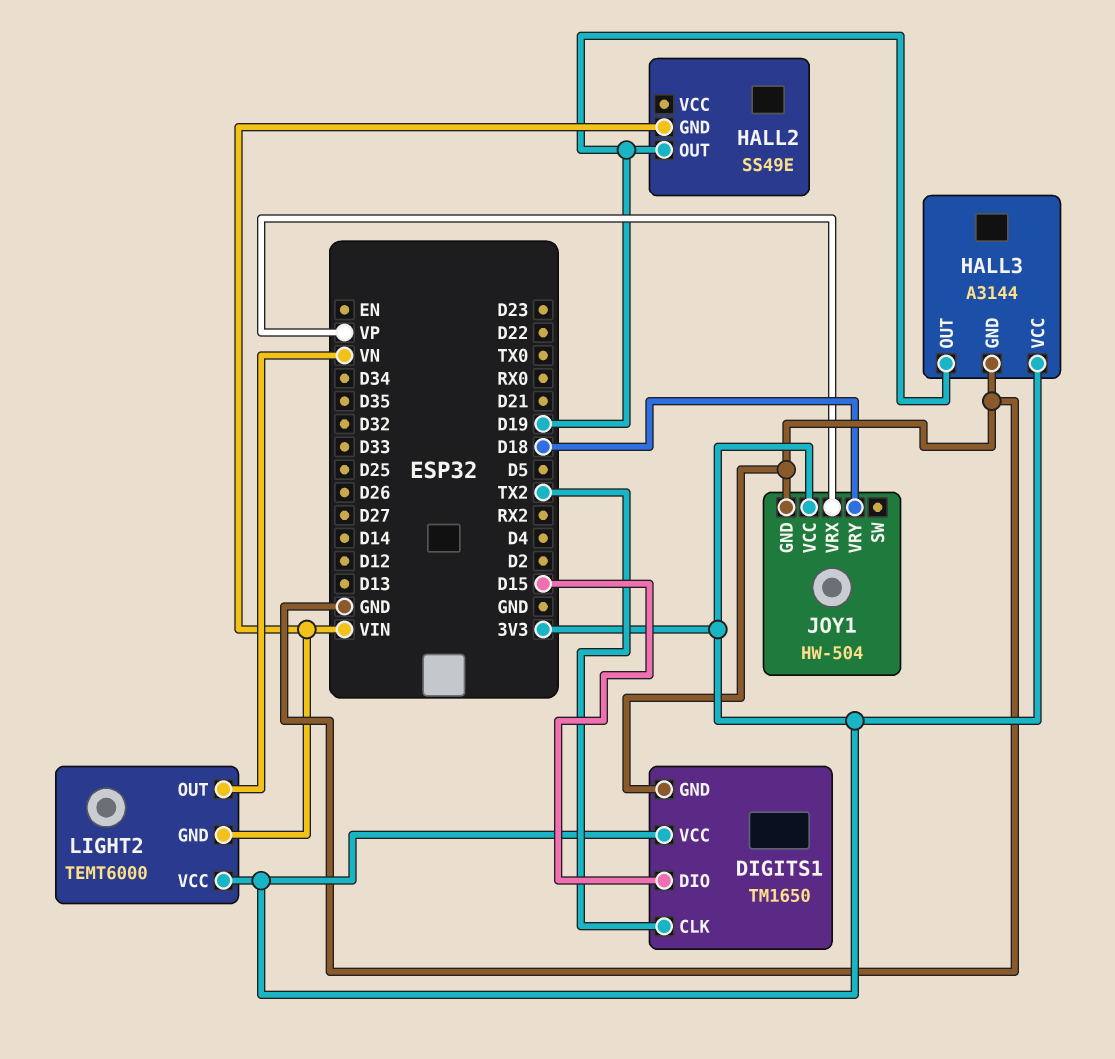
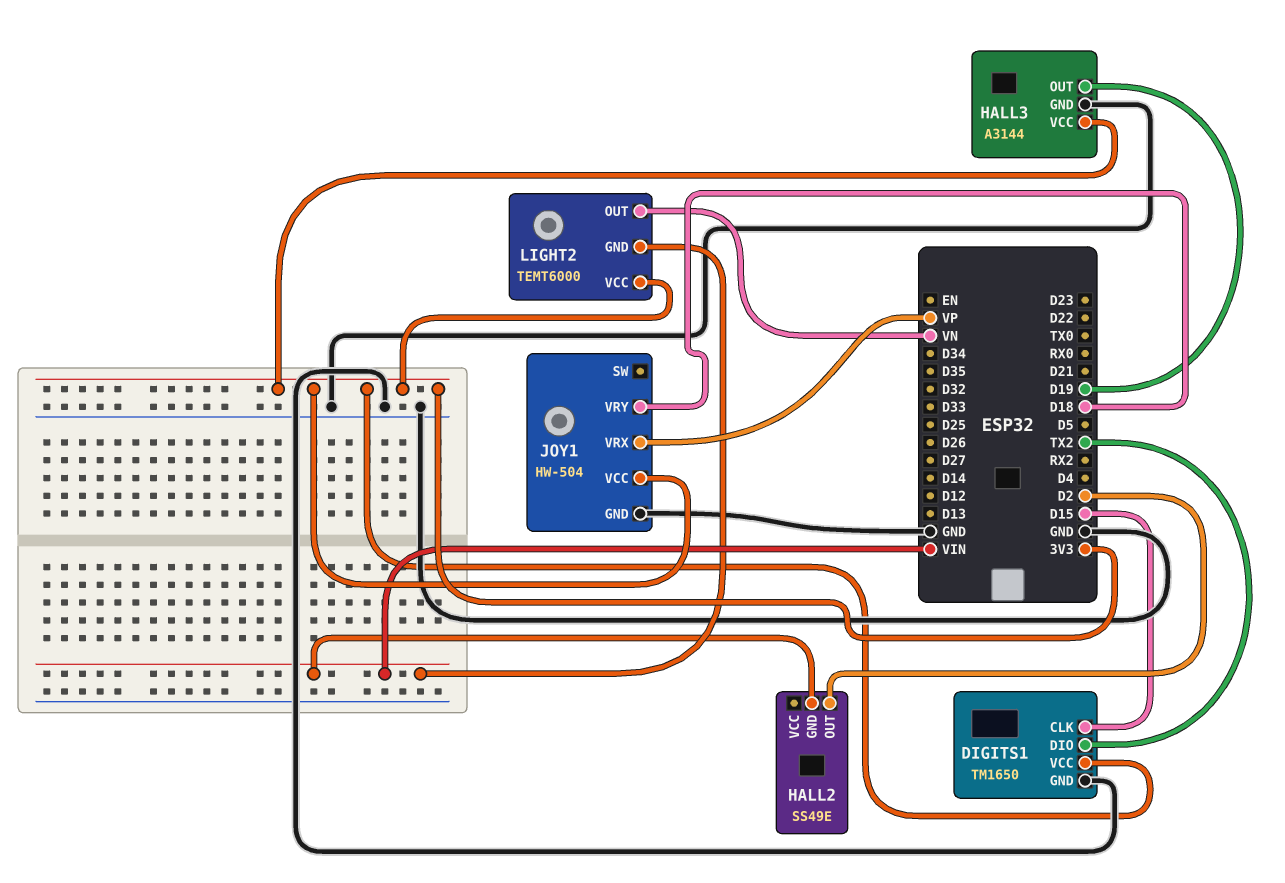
DIGITS1 pin CLK: TX2 -> D15
DIGITS1 pin DIO: D15 -> TX2
HALL2 pin OUT: D19 -> D2

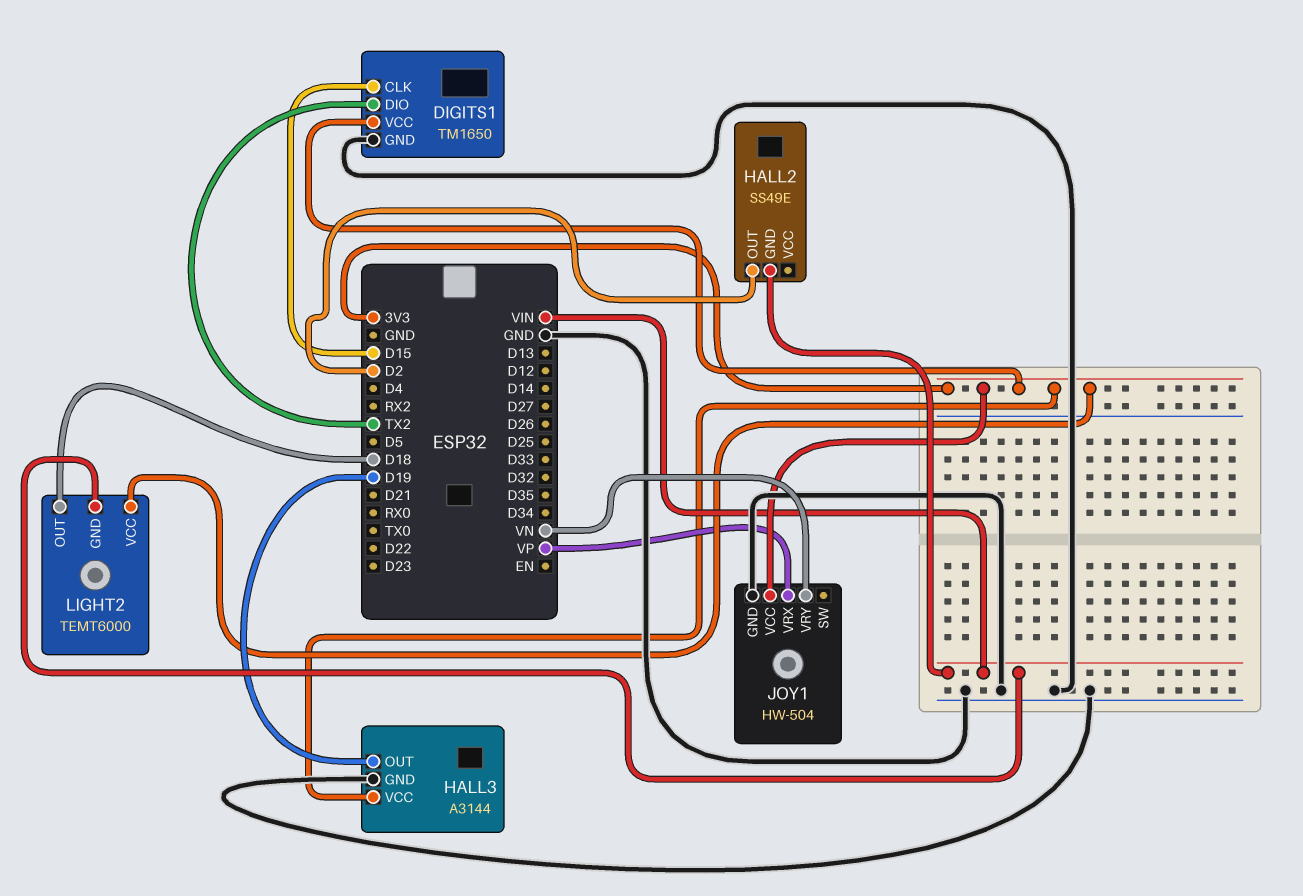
JOY1 pin VRY: D18 -> VN
LIGHT2 pin OUT: VN -> D18

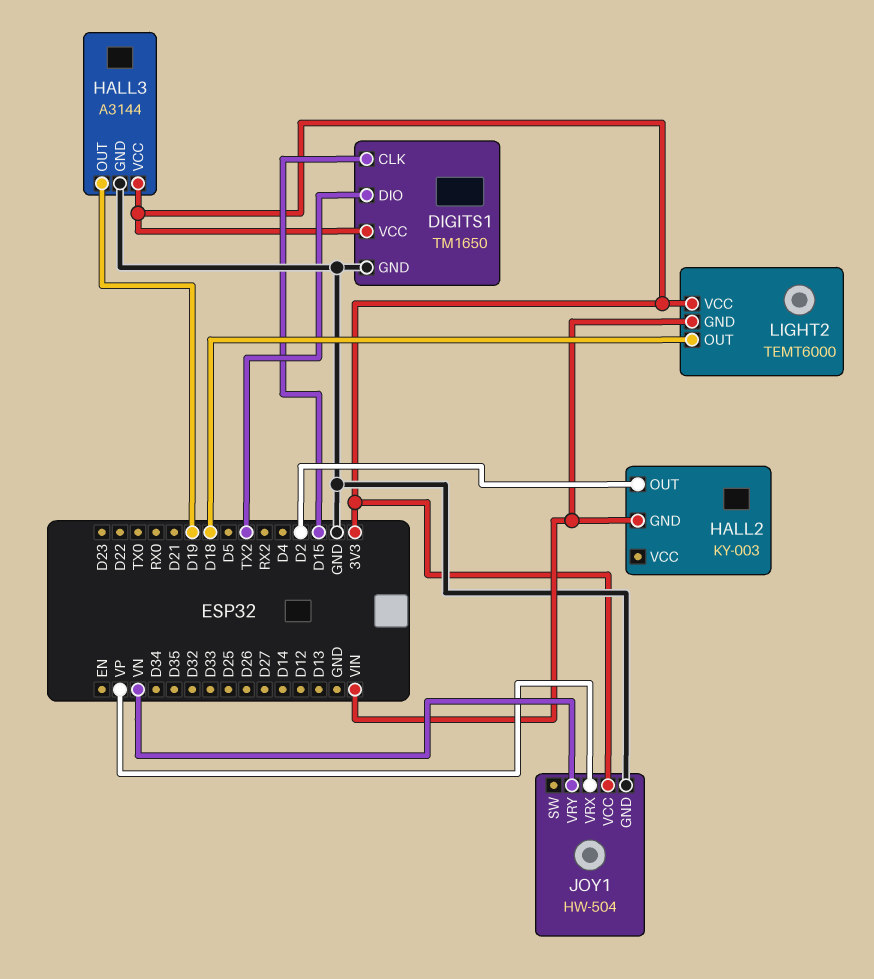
HALL2: SS49E -> KY-003

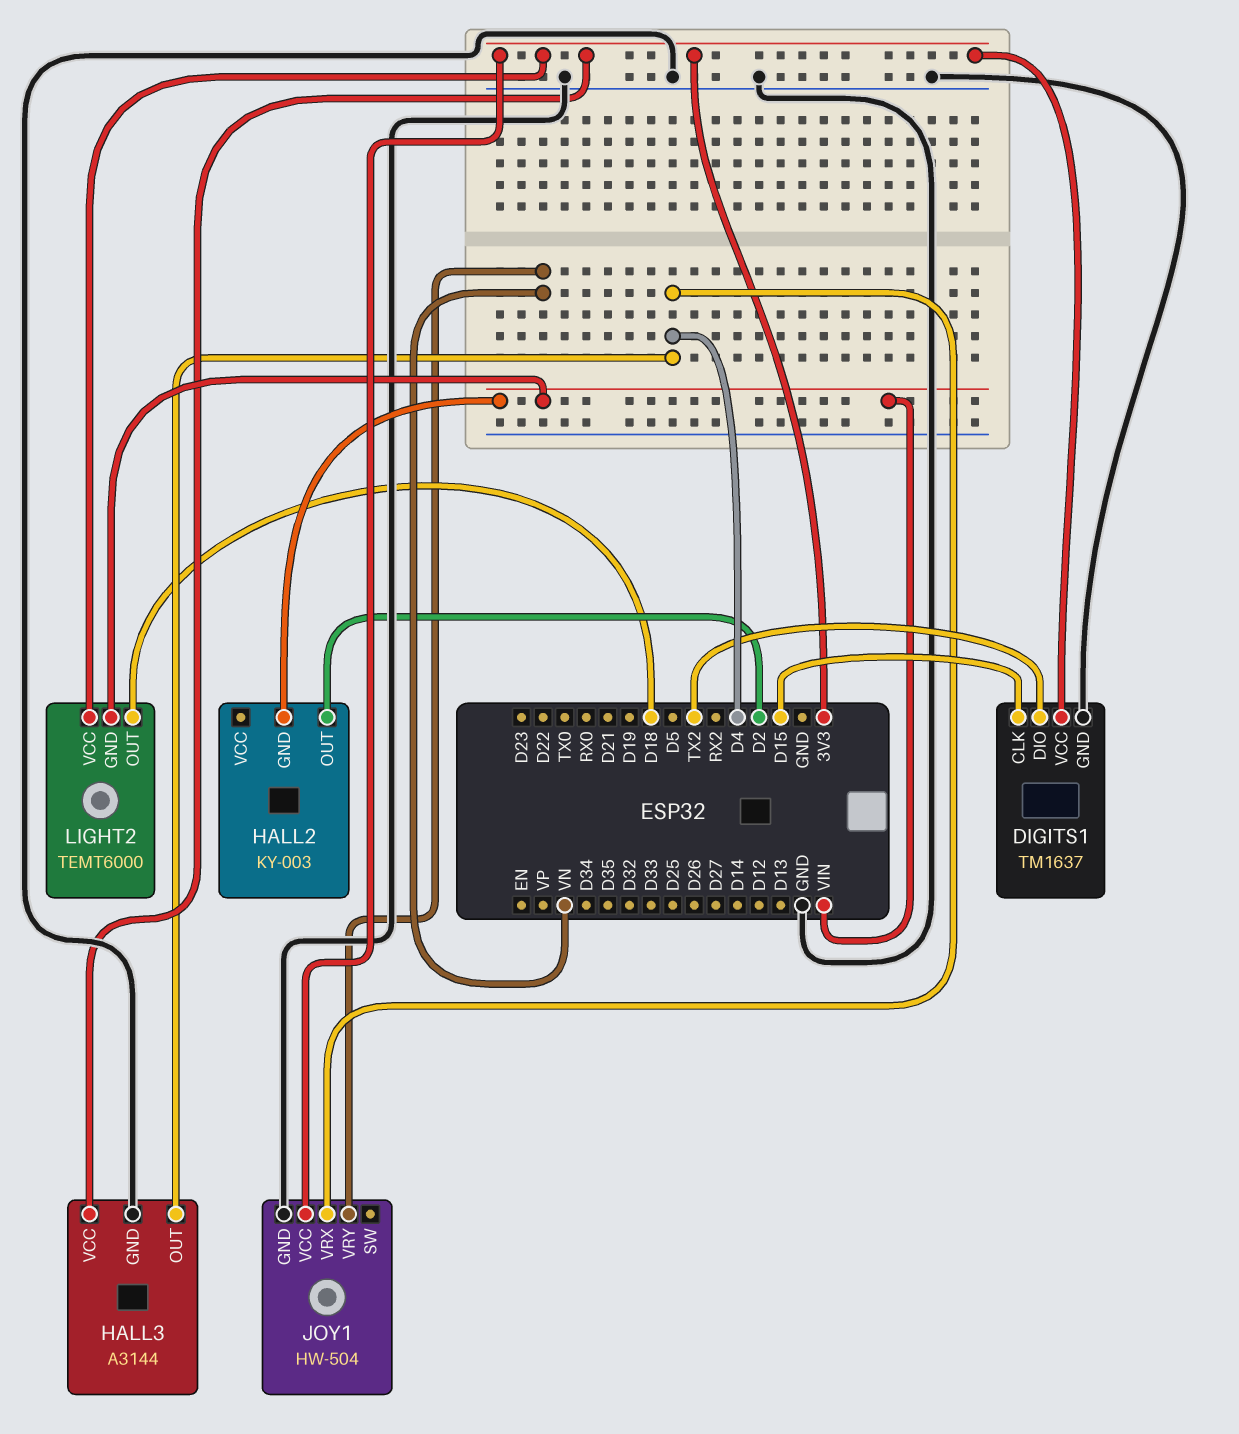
DIGITS1: TM1650 -> TM1637
HALL3 pin OUT: D19 -> D4
JOY1 pin VRX: VP -> D4

